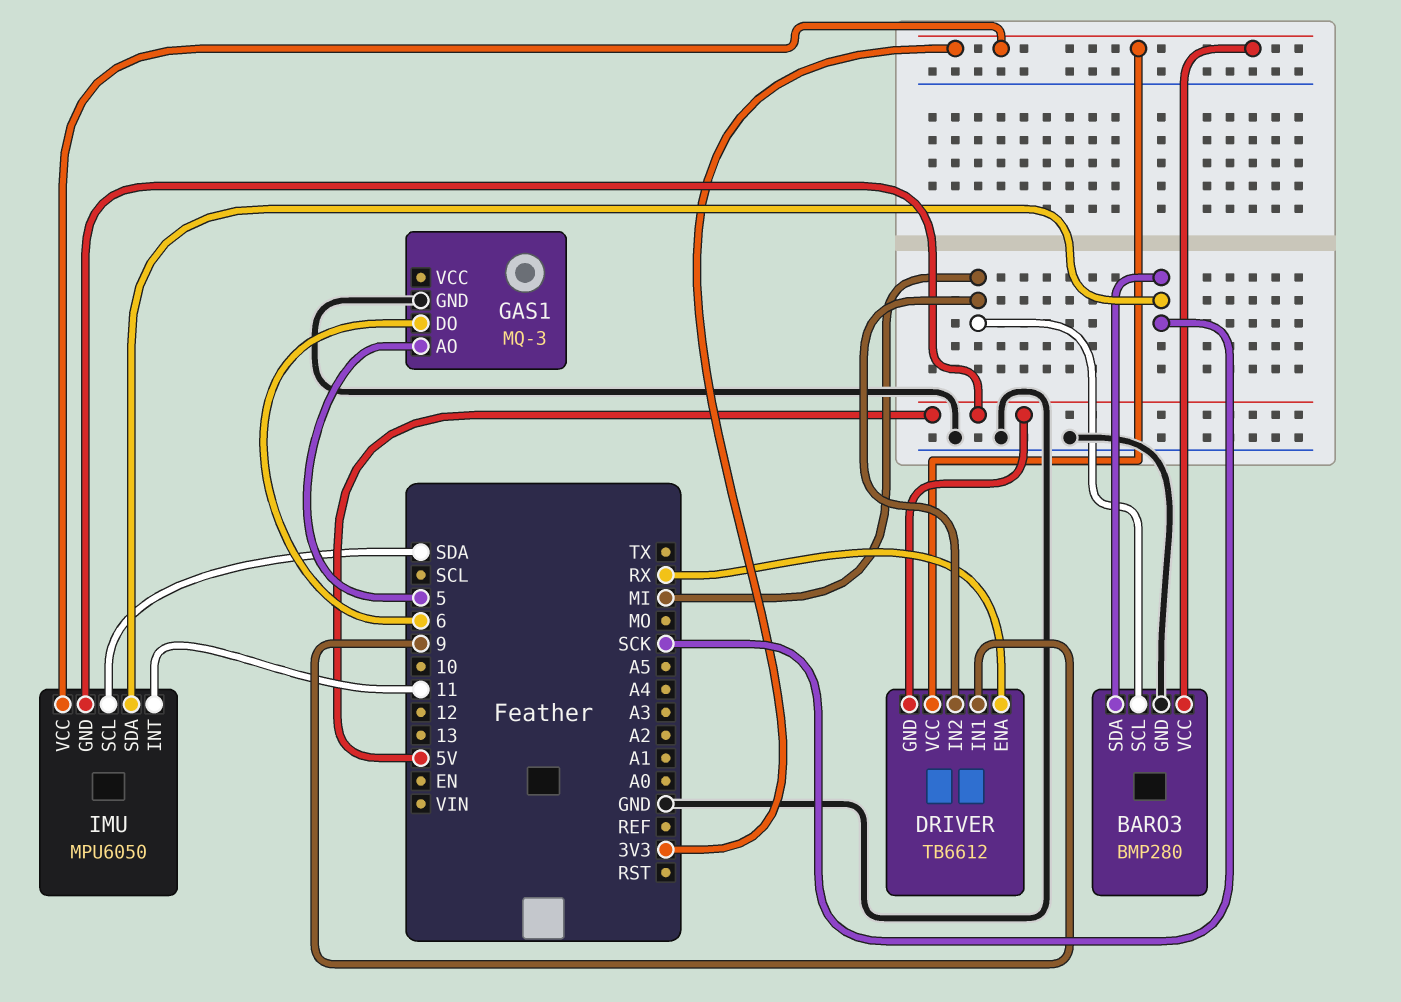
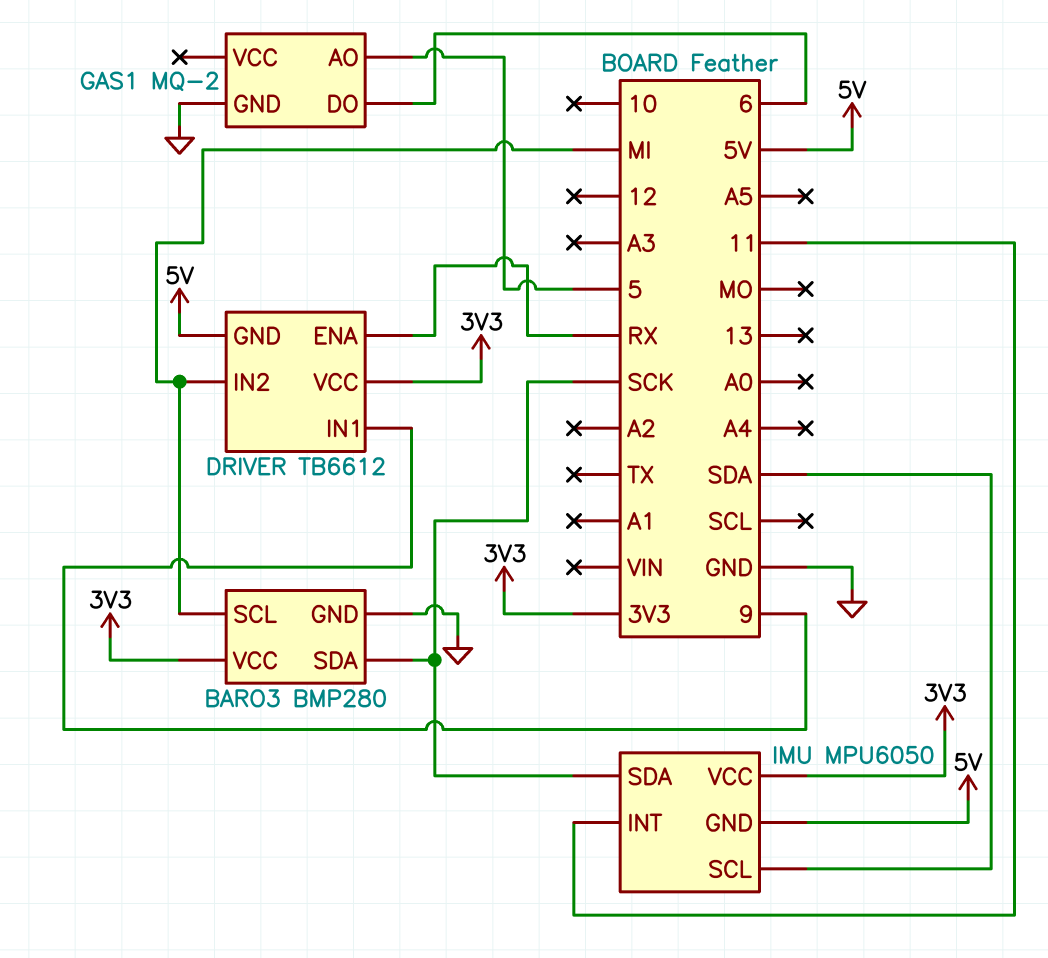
GAS1: MQ-3 -> MQ-2

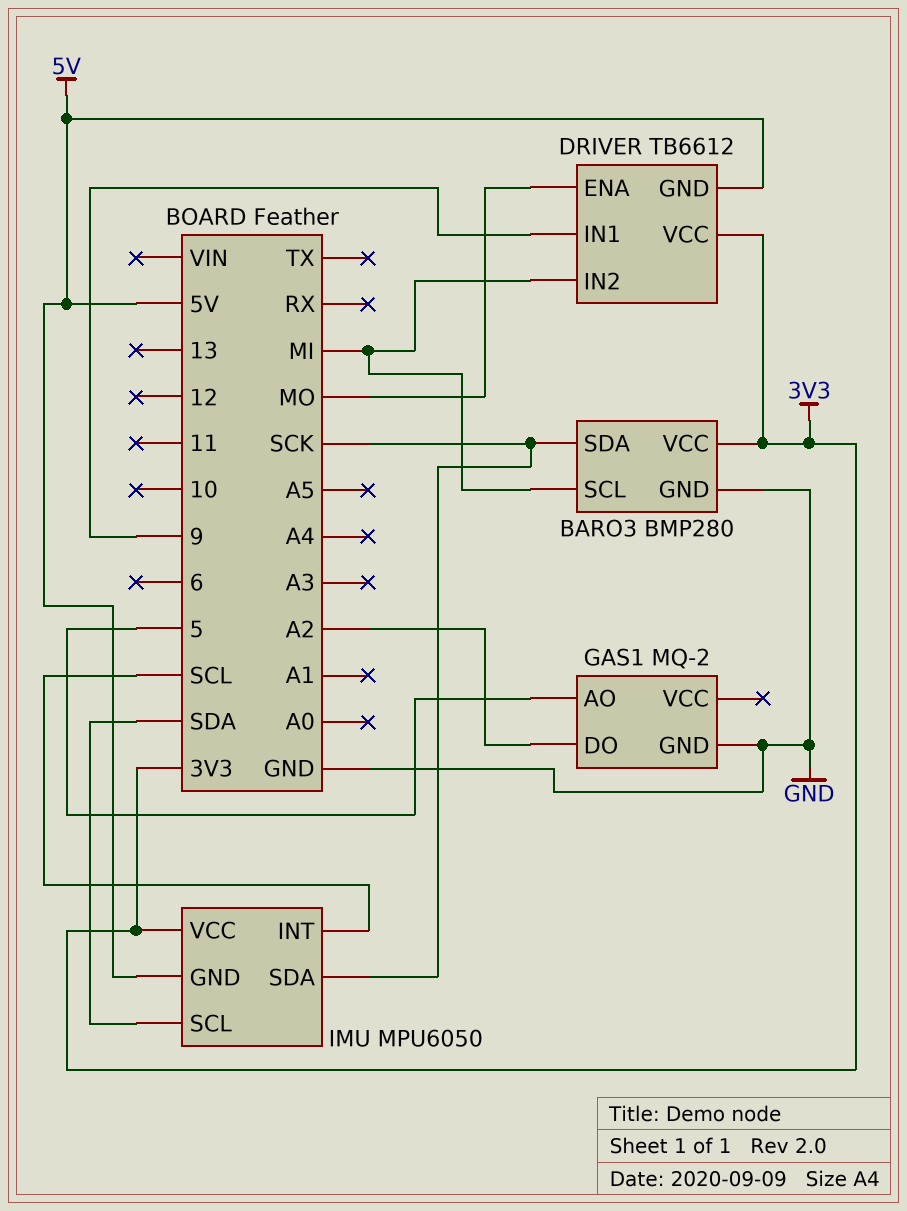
DRIVER pin ENA: RX -> MO
GAS1 pin DO: 6 -> A2
IMU pin INT: 11 -> SCL

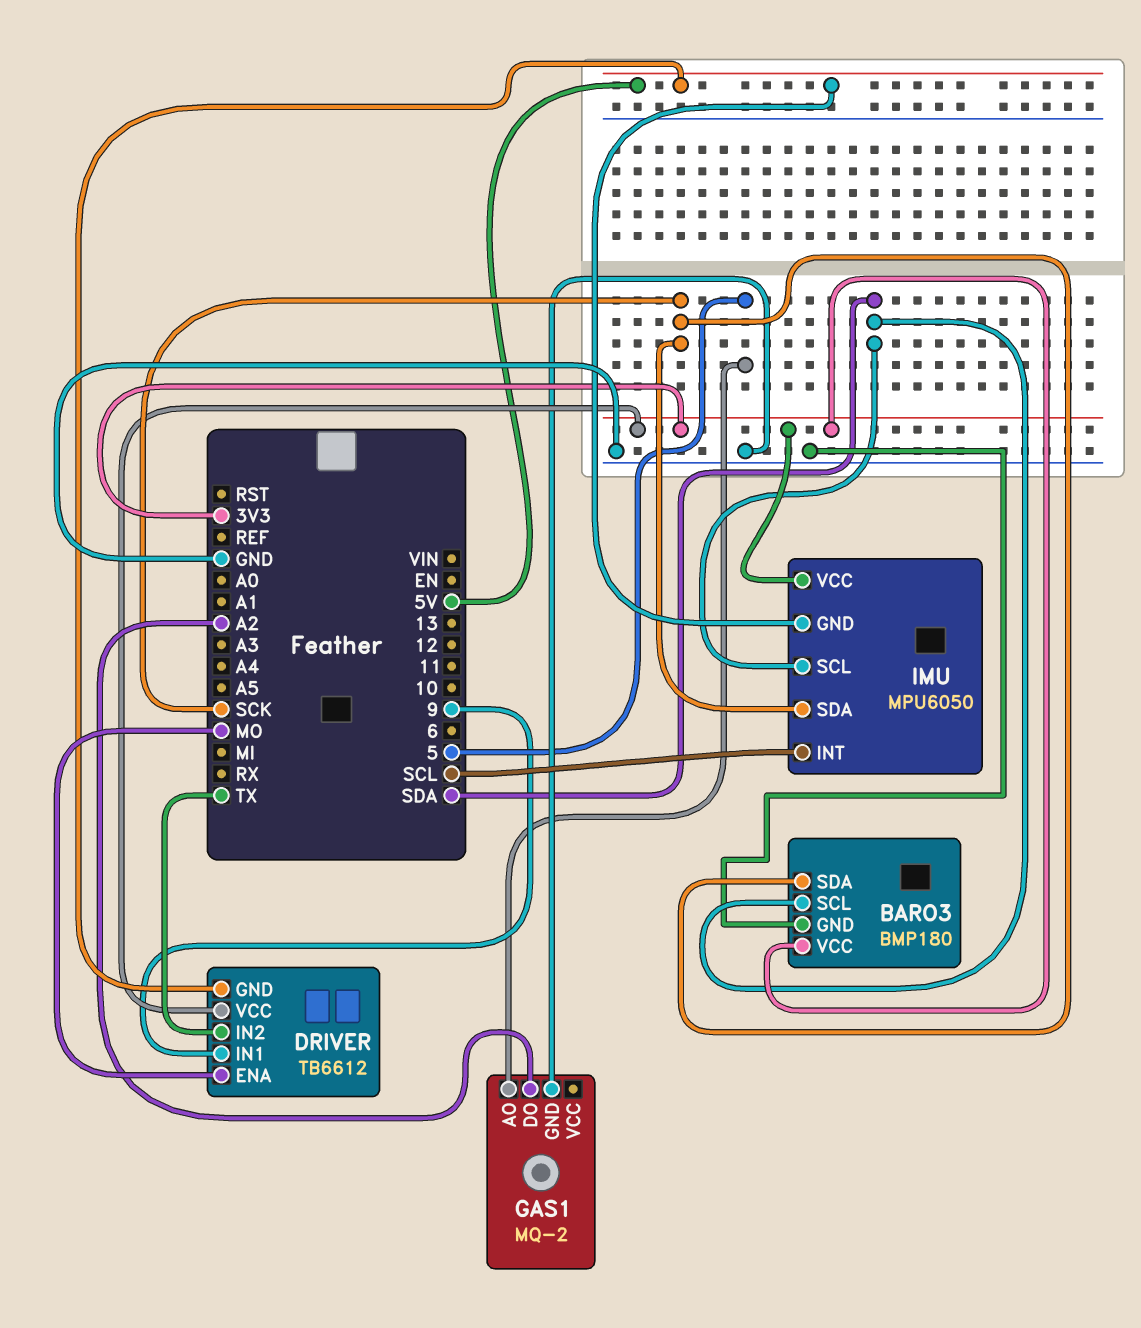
BARO3: BMP280 -> BMP180
BARO3 pin SCL: MI -> SDA
DRIVER pin IN2: MI -> TX

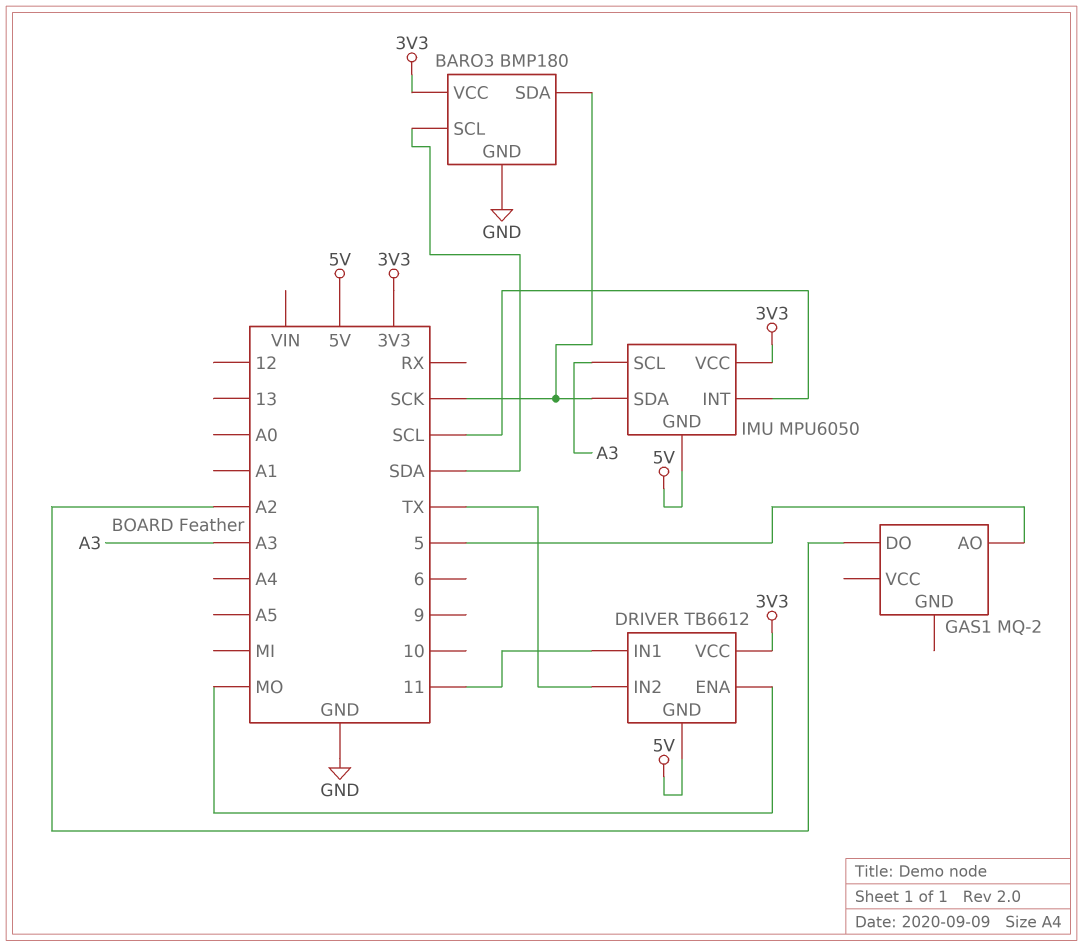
DRIVER pin IN1: 9 -> 11
GAS1 pin GND: GND -> none
IMU pin SCL: SDA -> A3

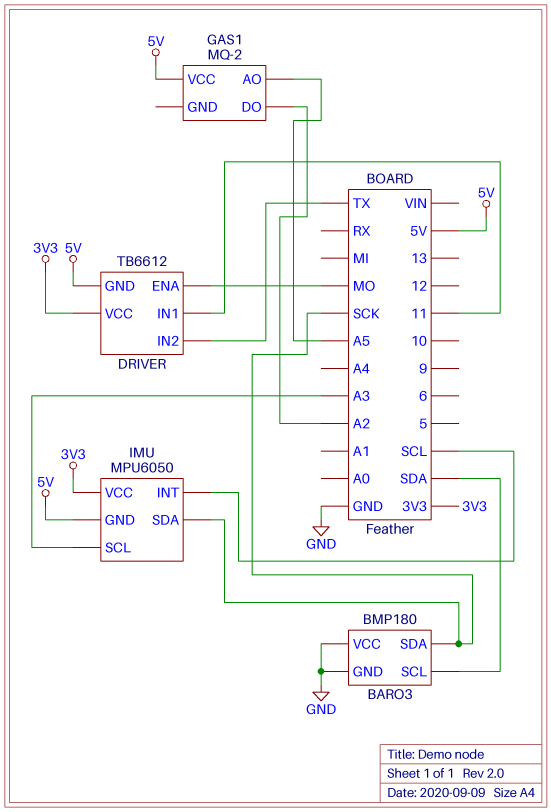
BARO3 pin VCC: 3V3 -> GND
GAS1 pin AO: 5 -> A5
GAS1 pin VCC: none -> 5V

